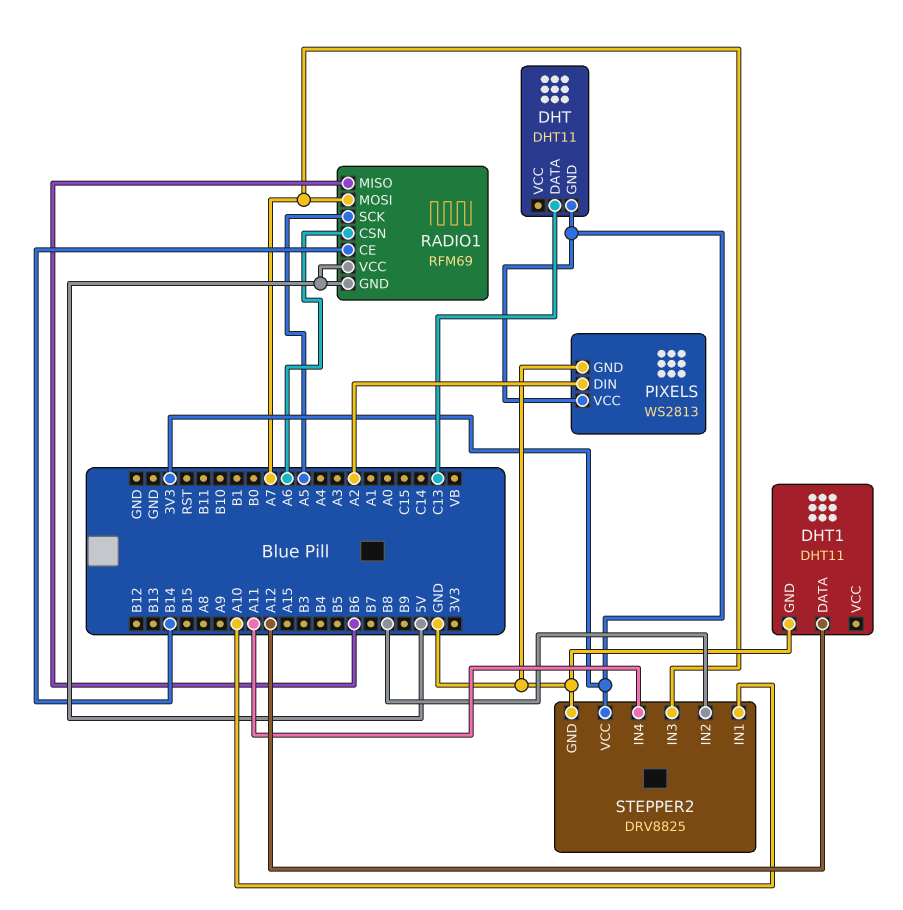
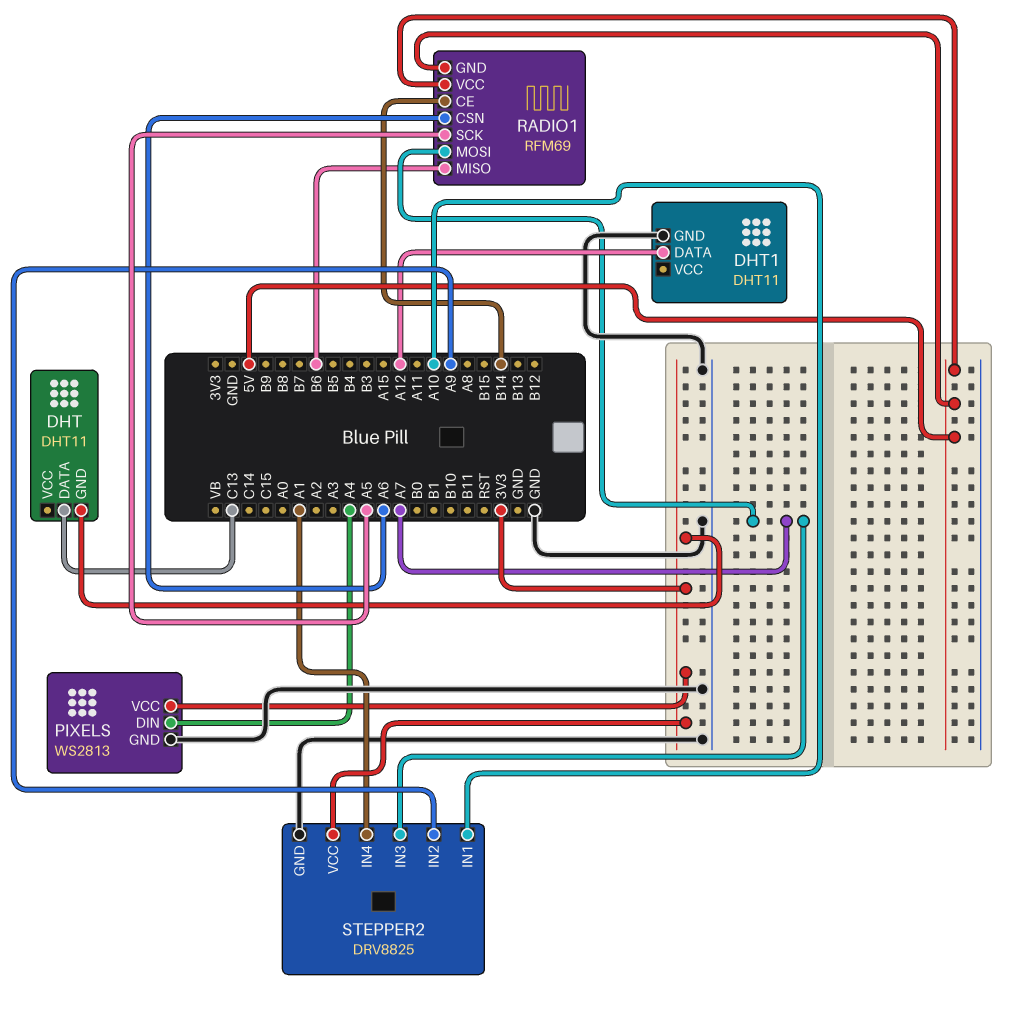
PIXELS pin DIN: A2 -> A4
STEPPER2 pin IN2: B8 -> A9
STEPPER2 pin IN4: A11 -> A1

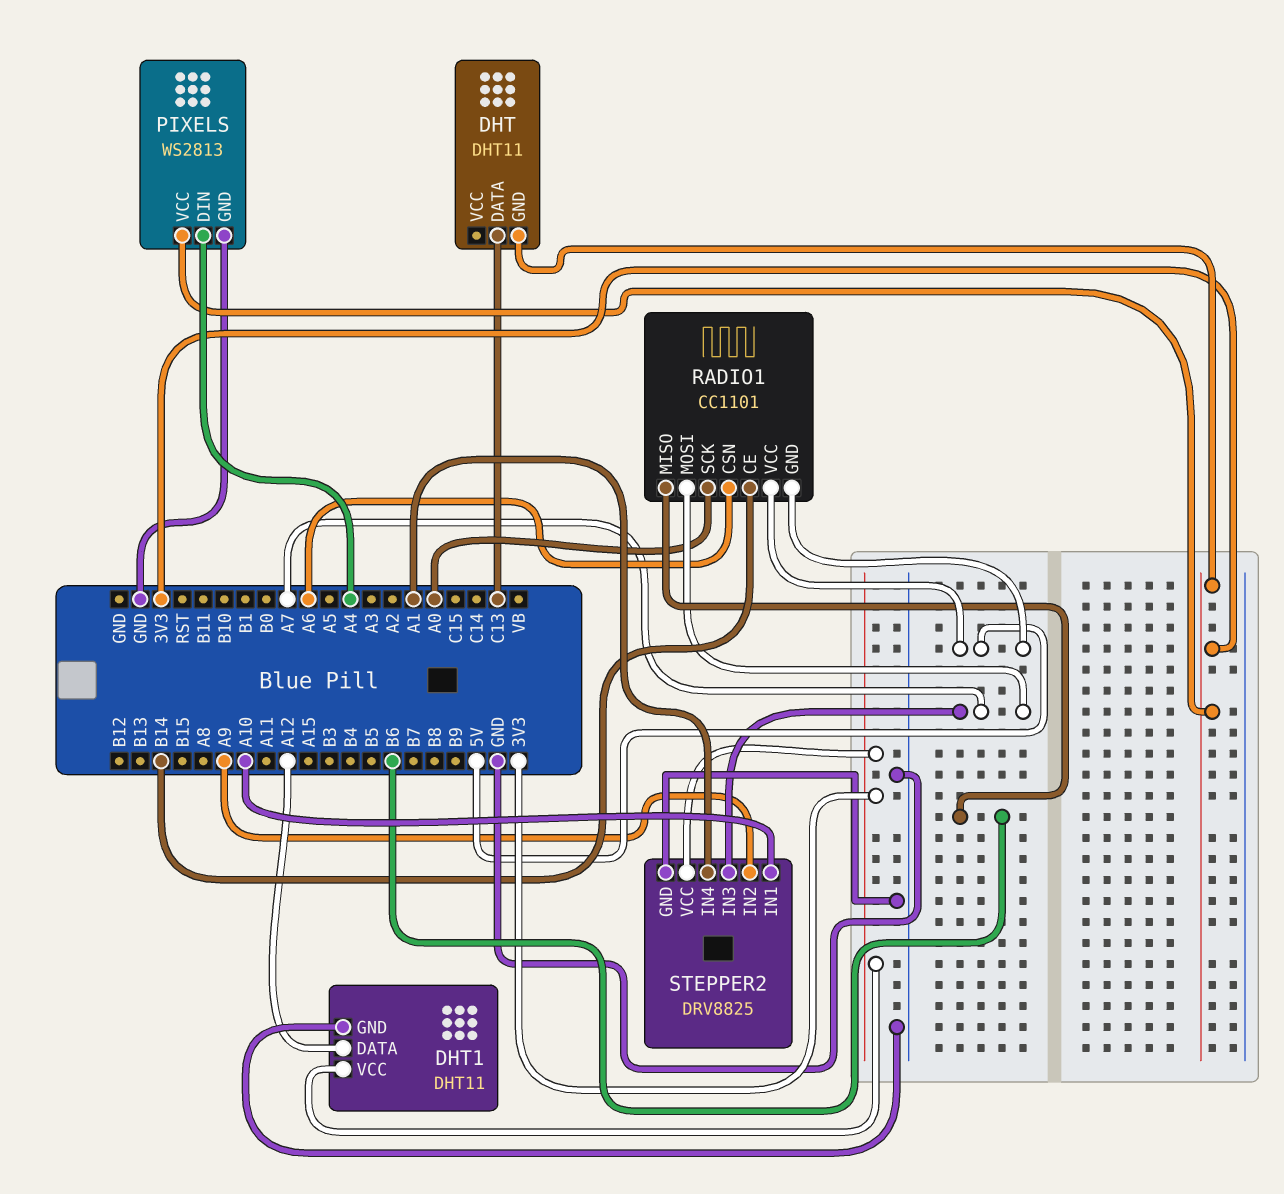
DHT1 pin VCC: none -> 3V3
RADIO1: RFM69 -> CC1101
RADIO1 pin SCK: A5 -> A0

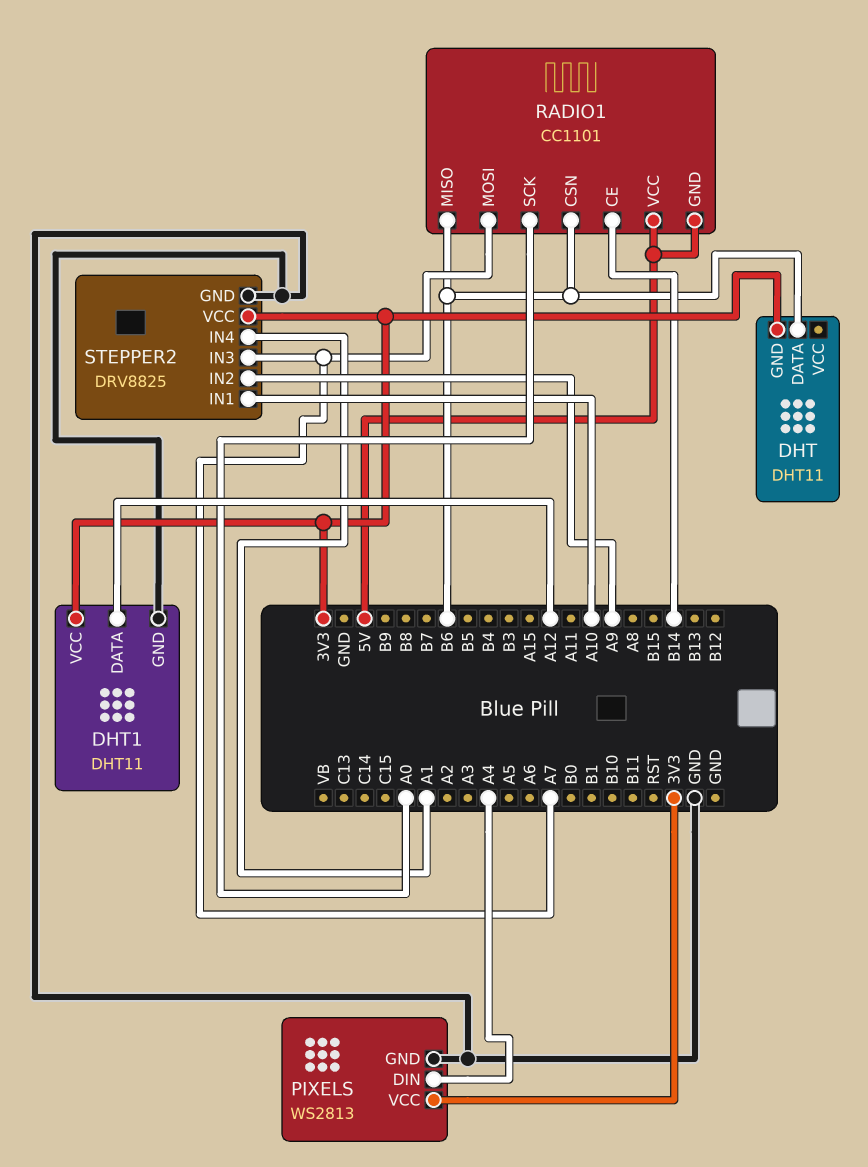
DHT pin DATA: C13 -> B6
RADIO1 pin CSN: A6 -> B6

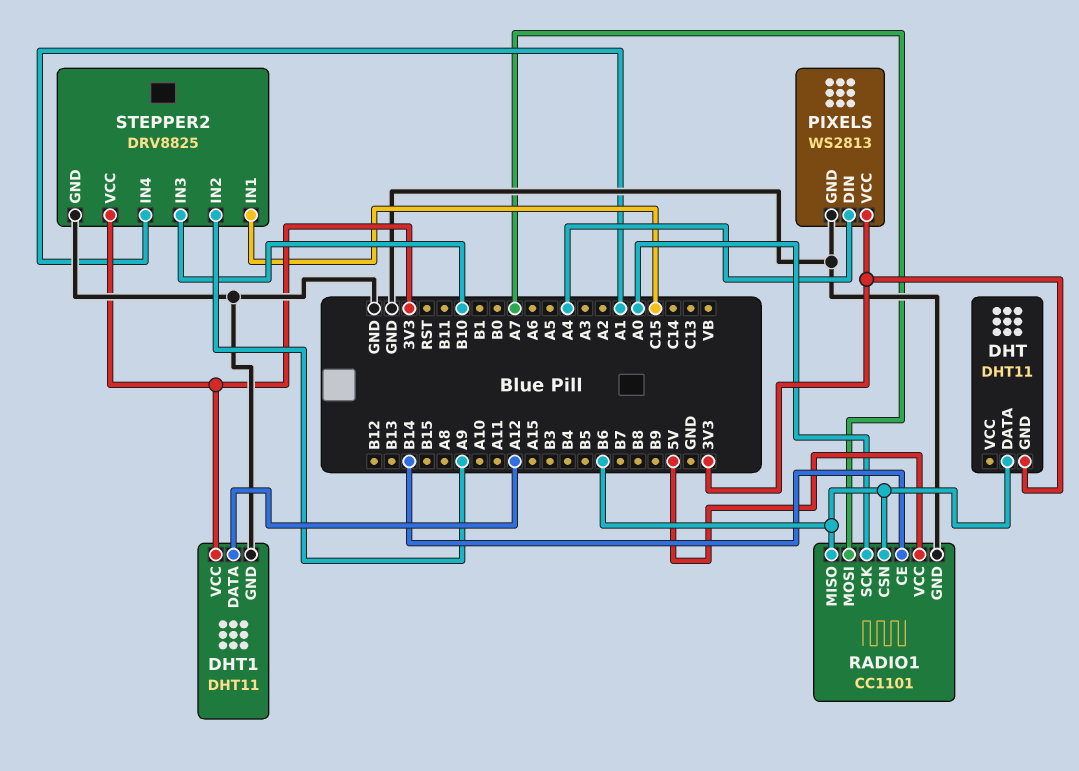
RADIO1 pin GND: 5V -> GND
STEPPER2 pin IN1: A10 -> C15
STEPPER2 pin IN3: A7 -> B10

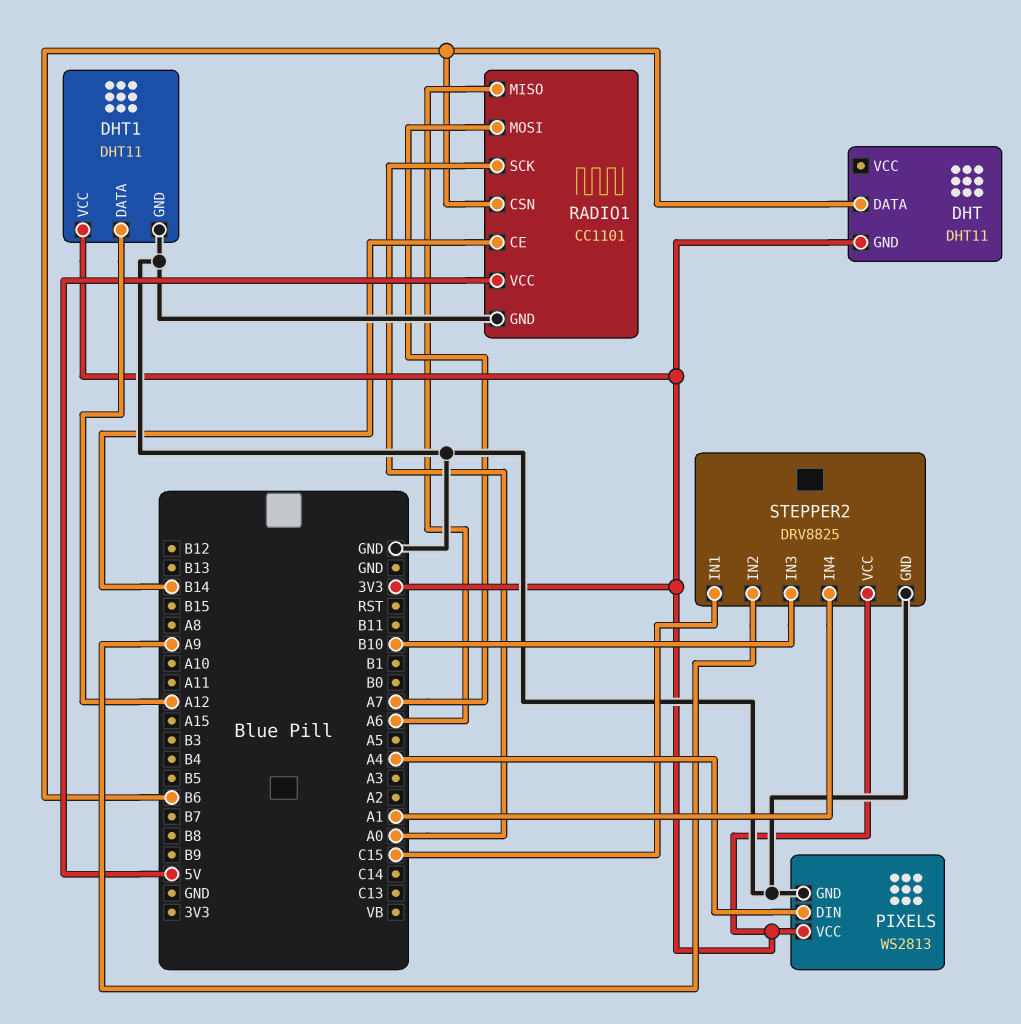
RADIO1 pin MISO: B6 -> A6

